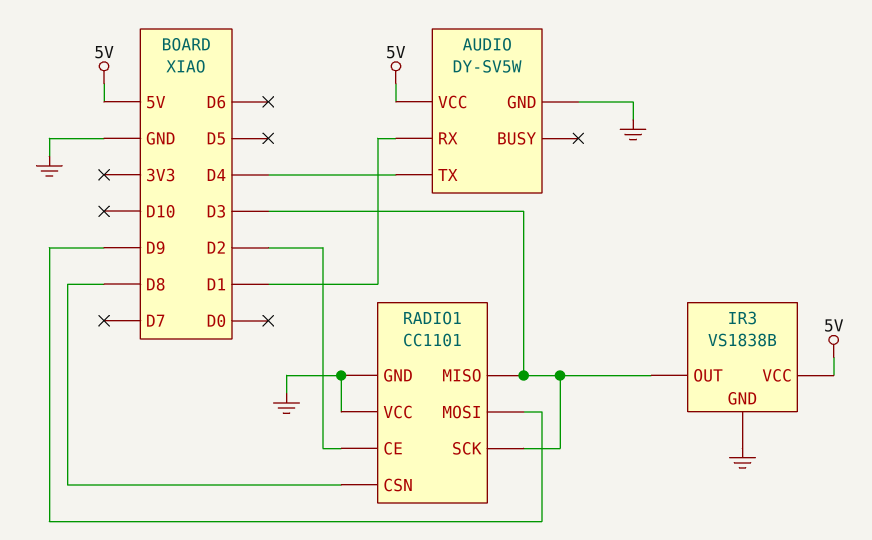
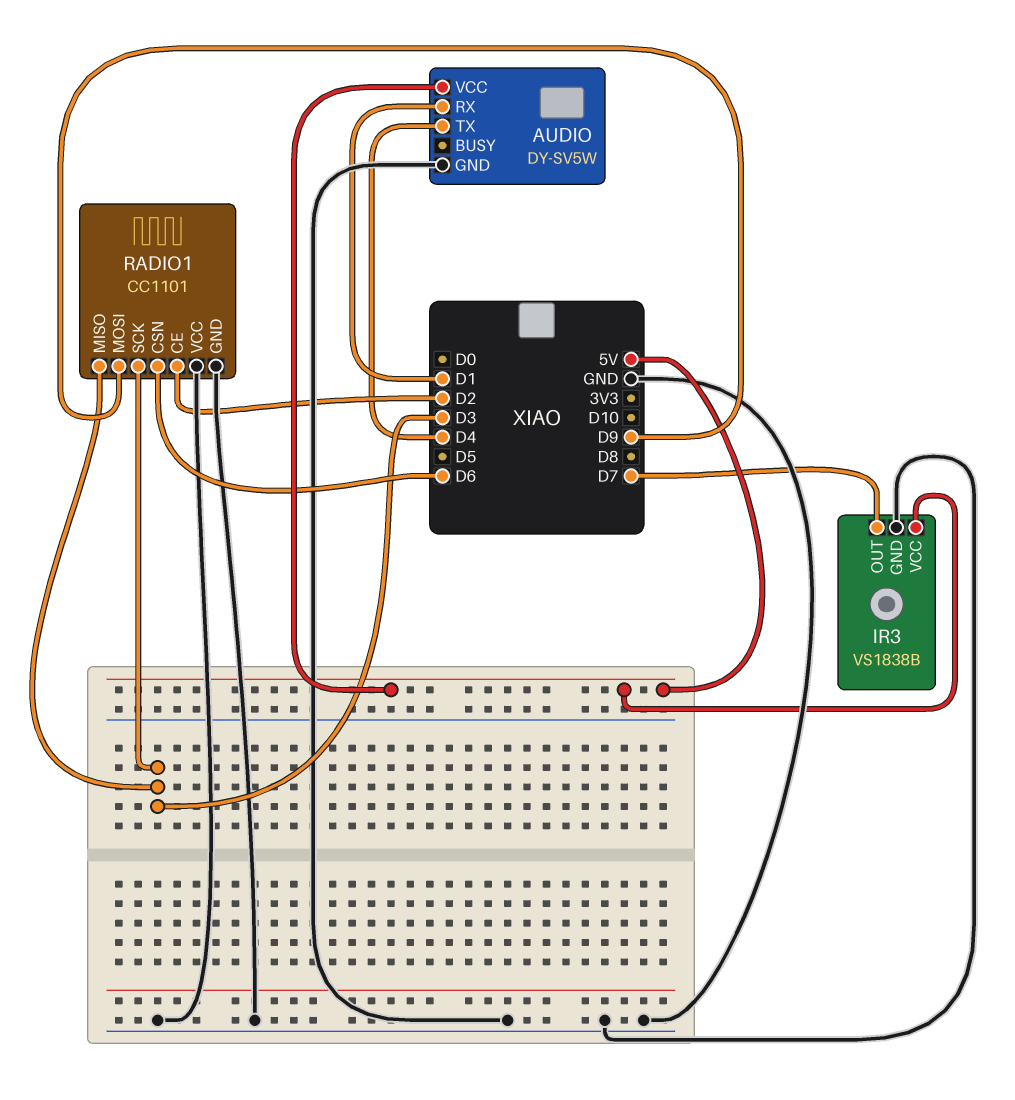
IR3 pin OUT: D3 -> D7
RADIO1 pin CSN: D8 -> D6

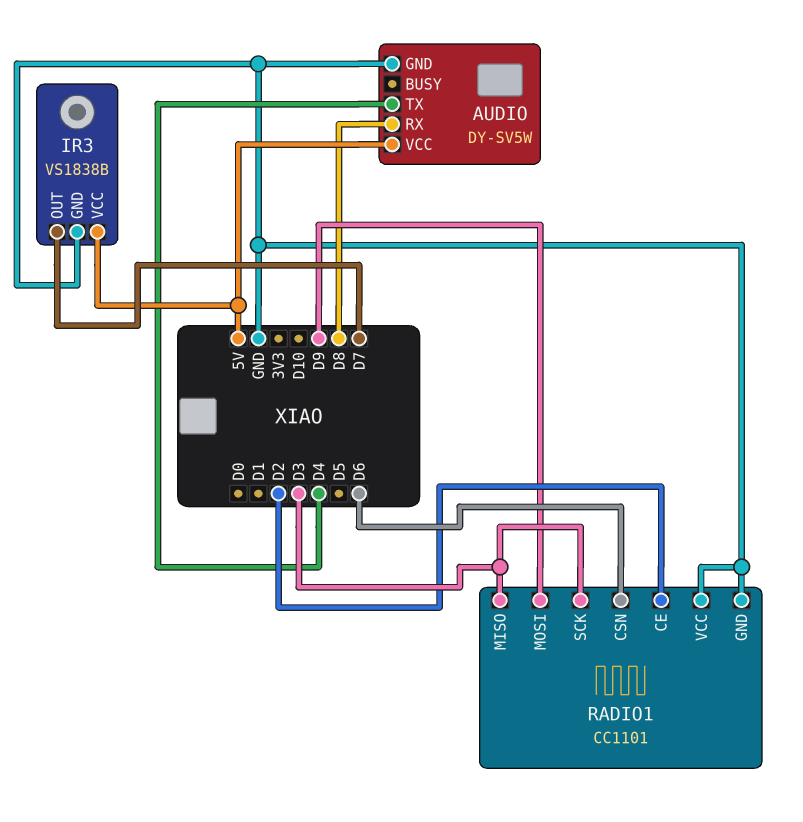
AUDIO pin RX: D1 -> D8

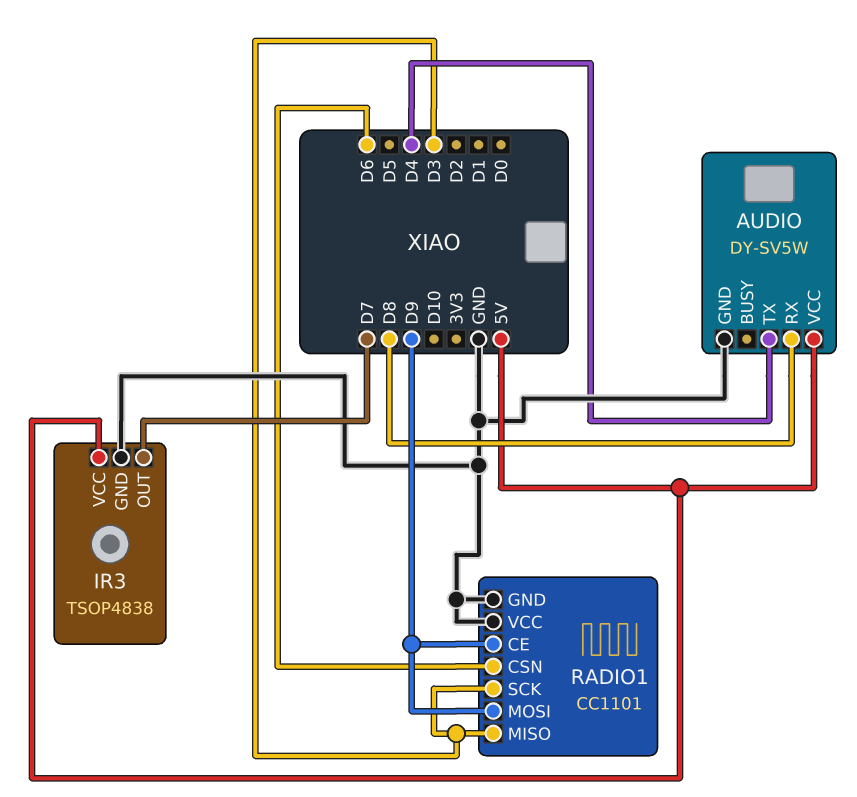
IR3: VS1838B -> TSOP4838
RADIO1 pin CE: D2 -> D9

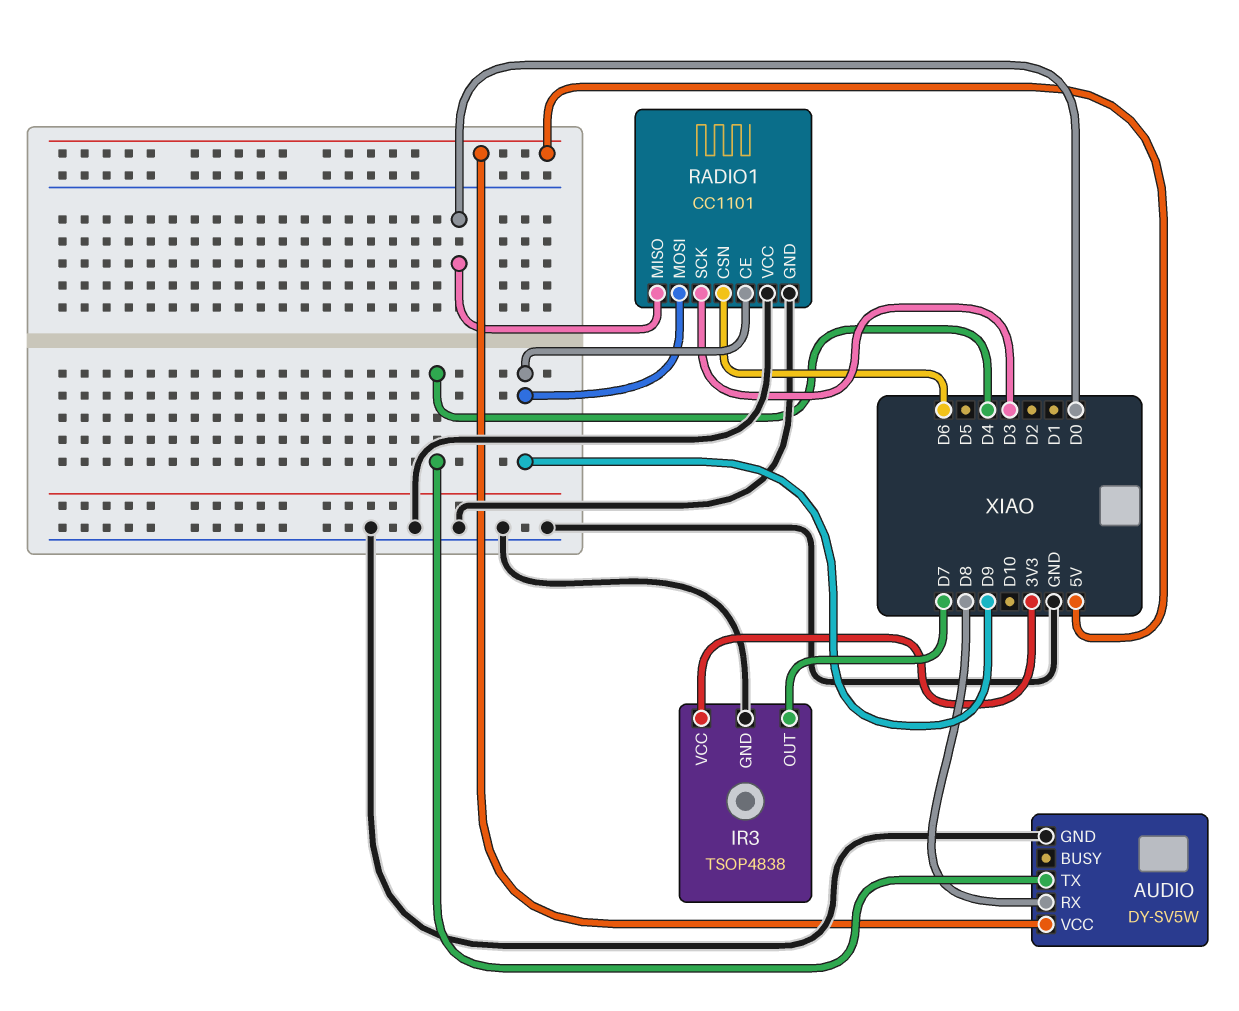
IR3 pin VCC: 5V -> 3V3
RADIO1 pin MISO: D3 -> D0

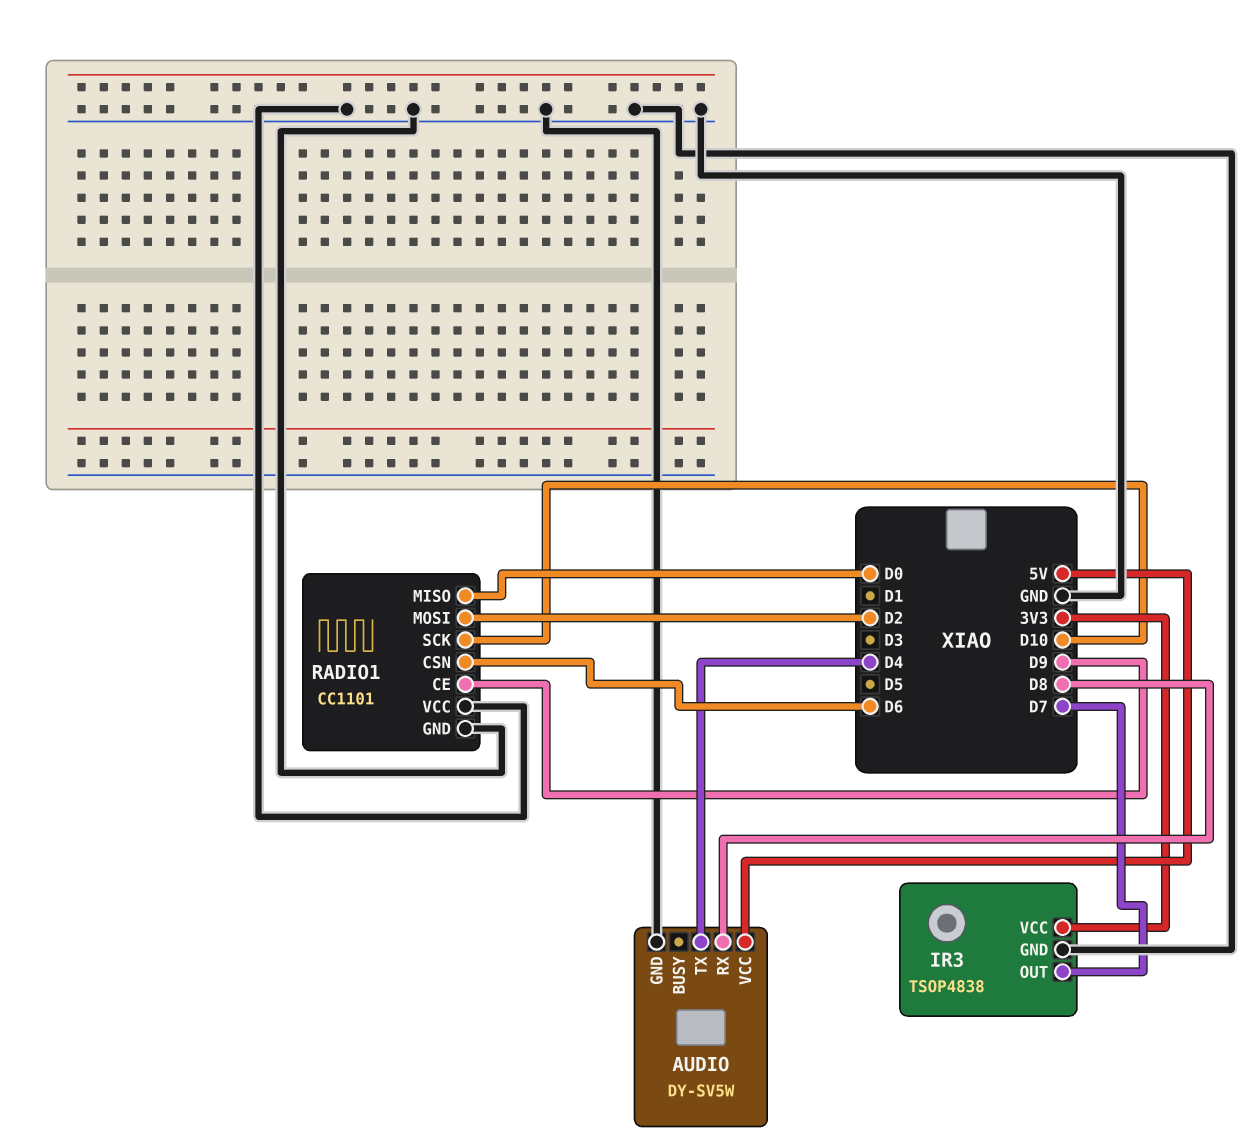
RADIO1 pin MOSI: D9 -> D2
RADIO1 pin SCK: D3 -> D10

